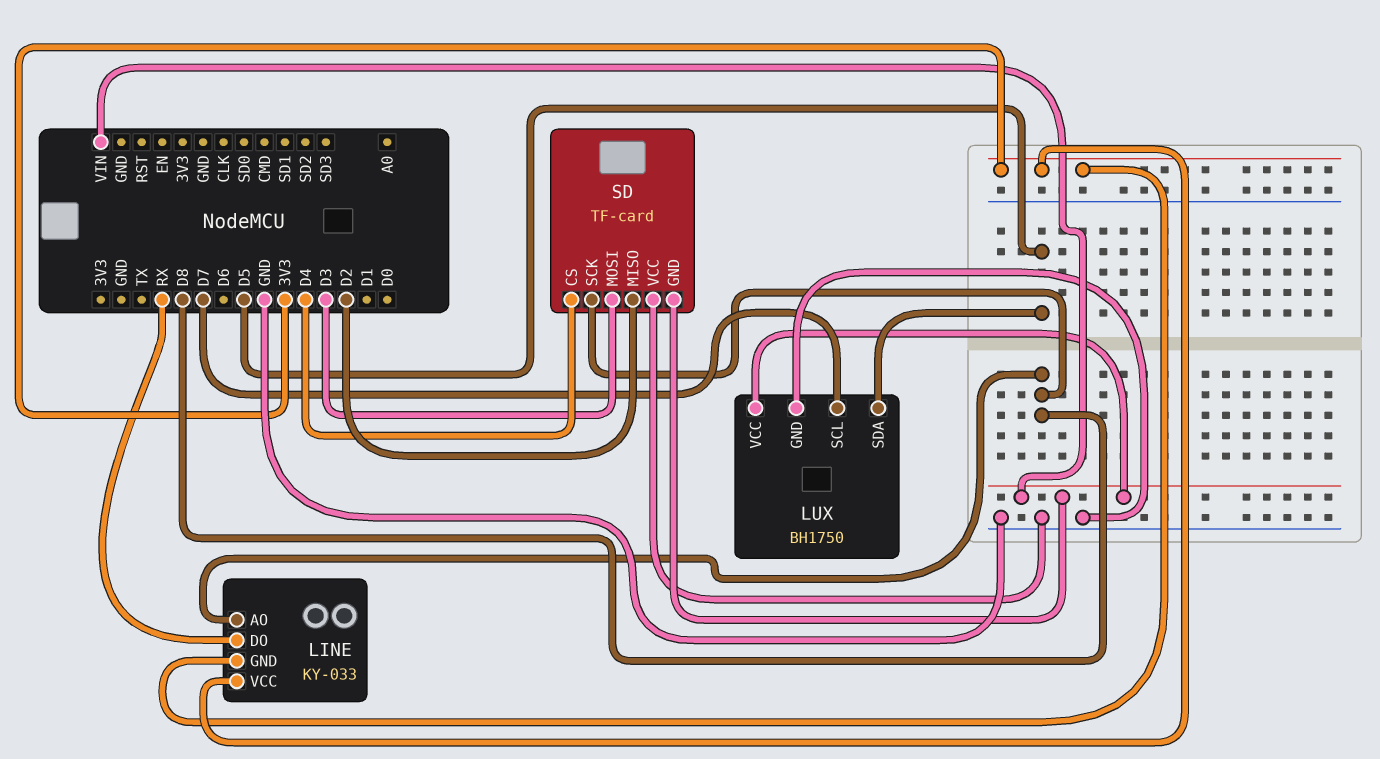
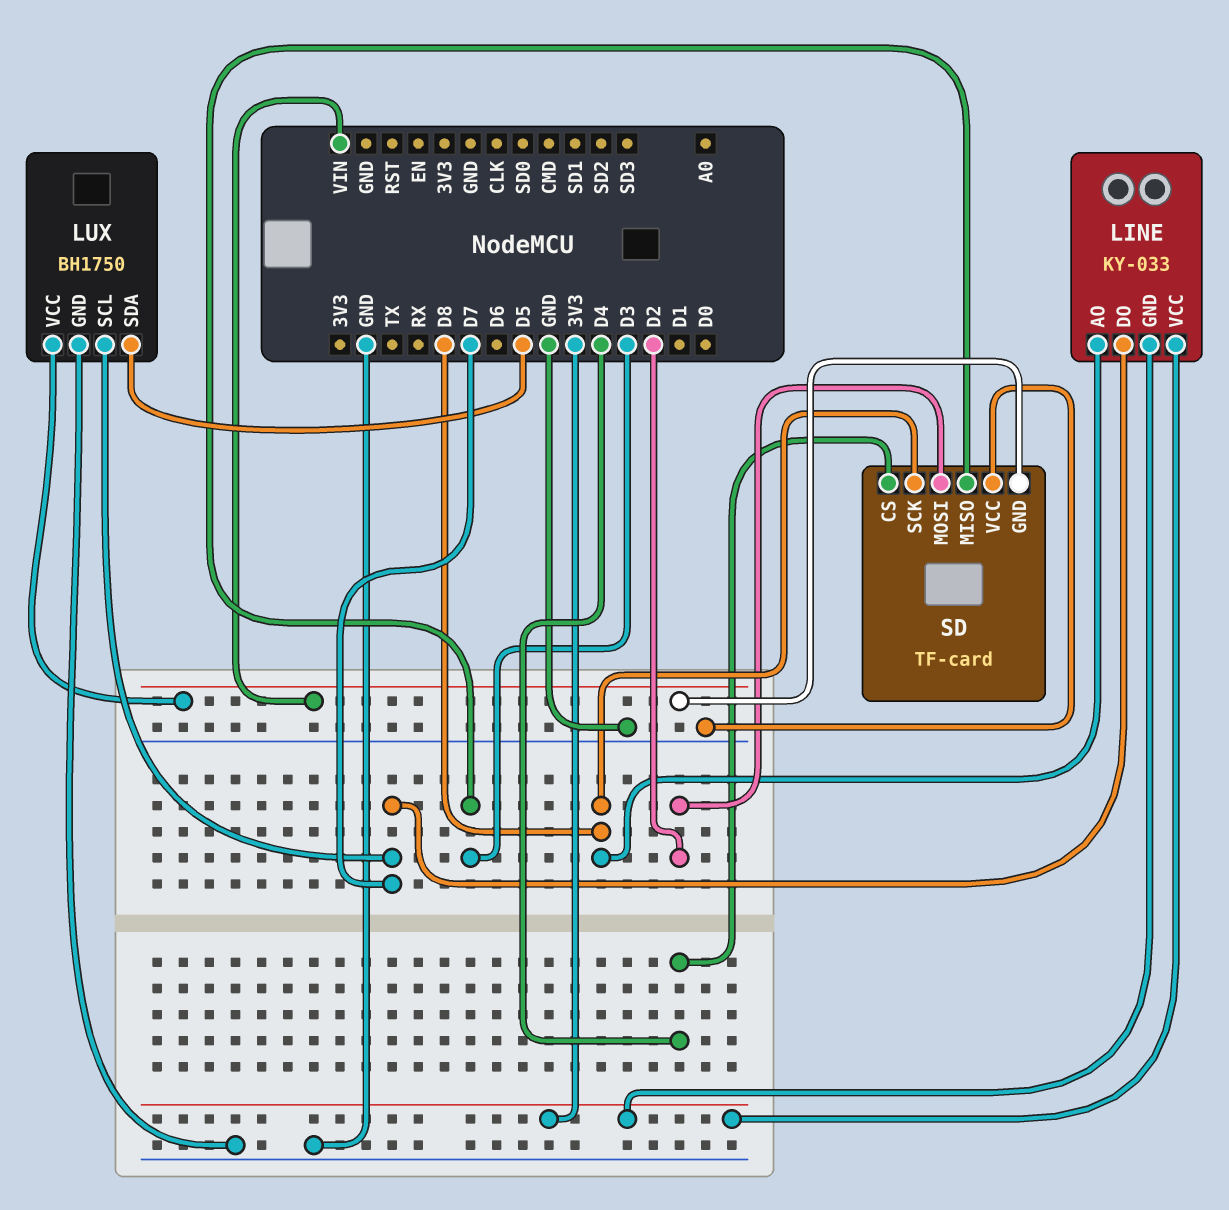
LINE pin DO: RX -> D7
SD pin MISO: D2 -> D3
SD pin MOSI: D3 -> D2

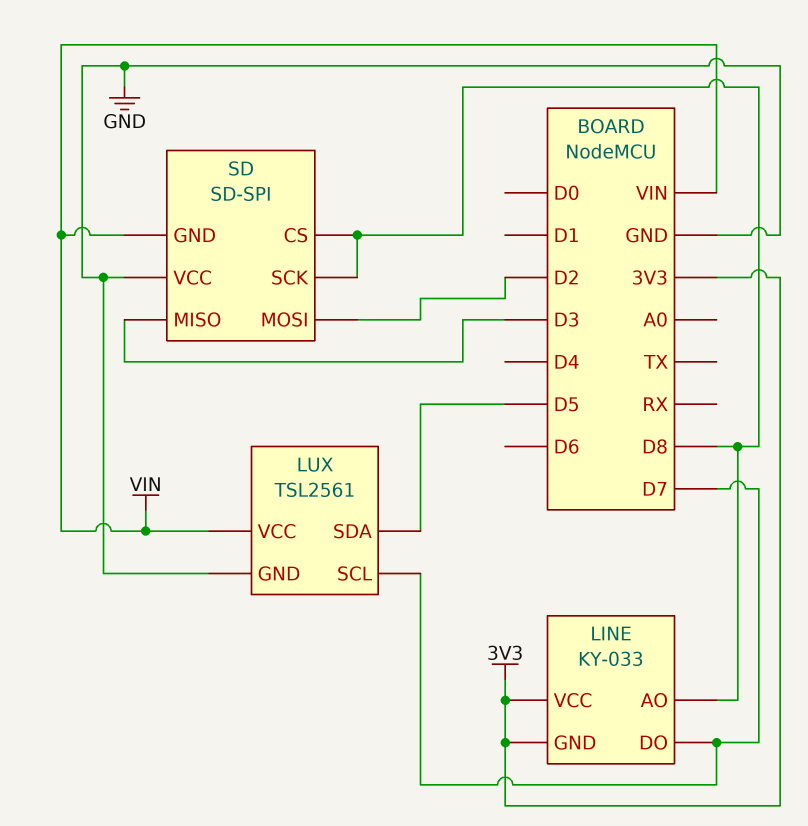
LUX: BH1750 -> TSL2561
SD: TF-card -> SD-SPI
SD pin CS: D4 -> D8

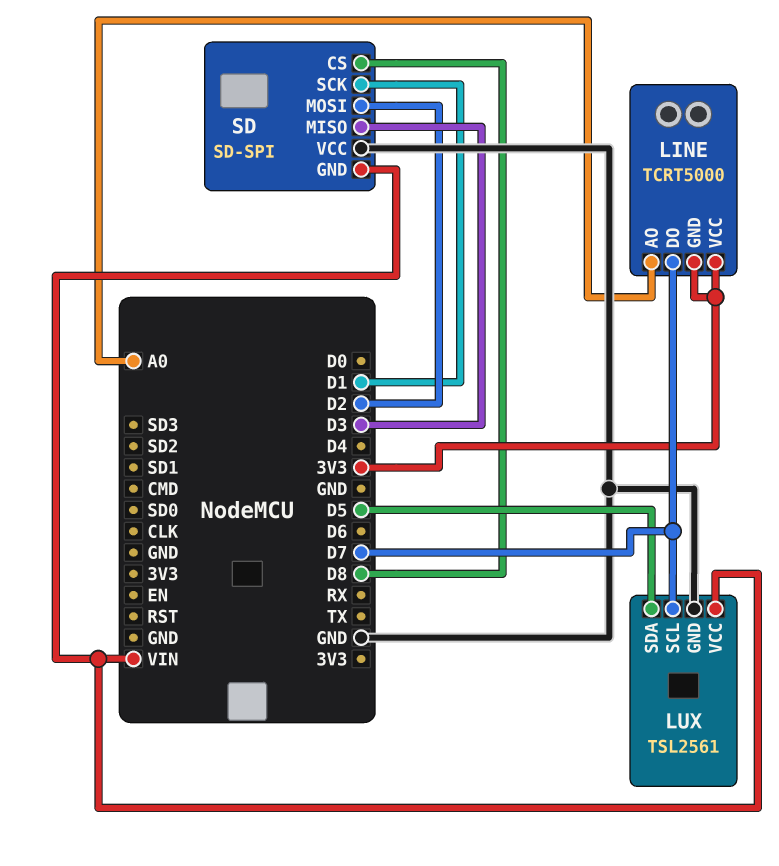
LINE: KY-033 -> TCRT5000
LINE pin AO: D8 -> A0
SD pin SCK: D8 -> D1

